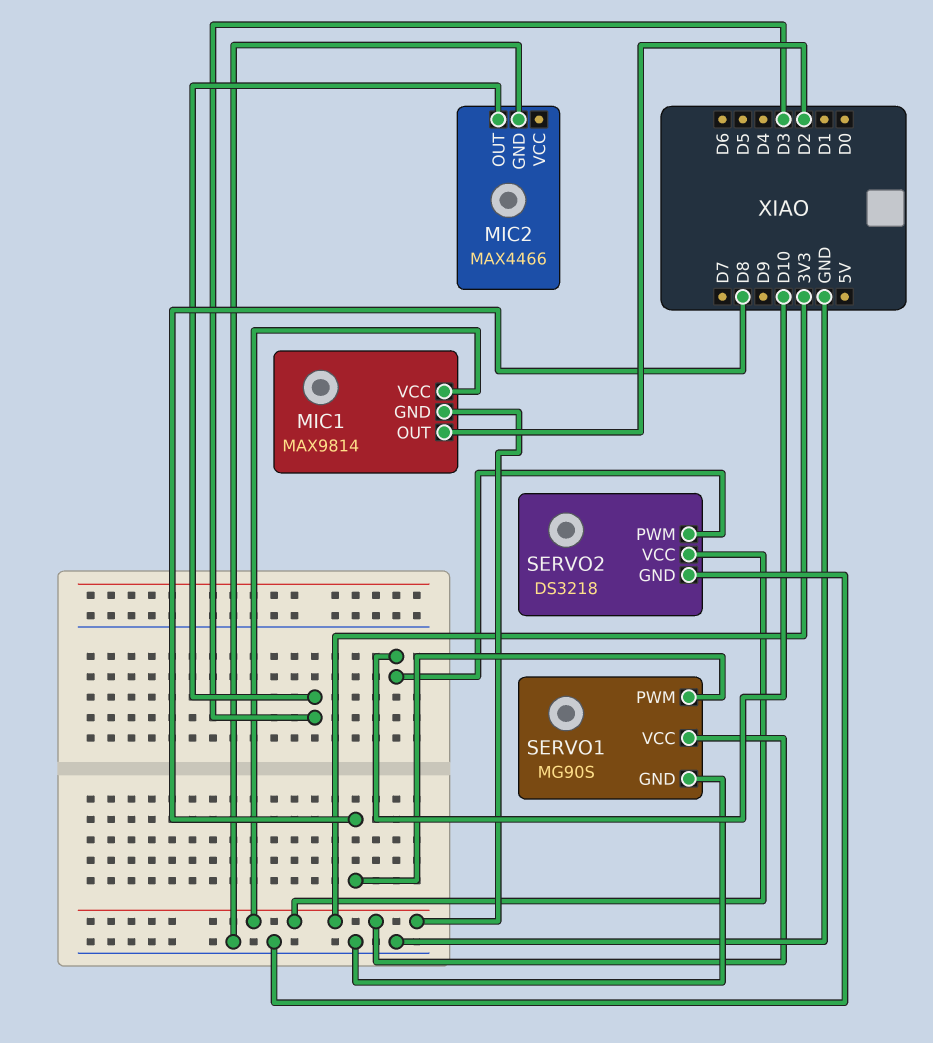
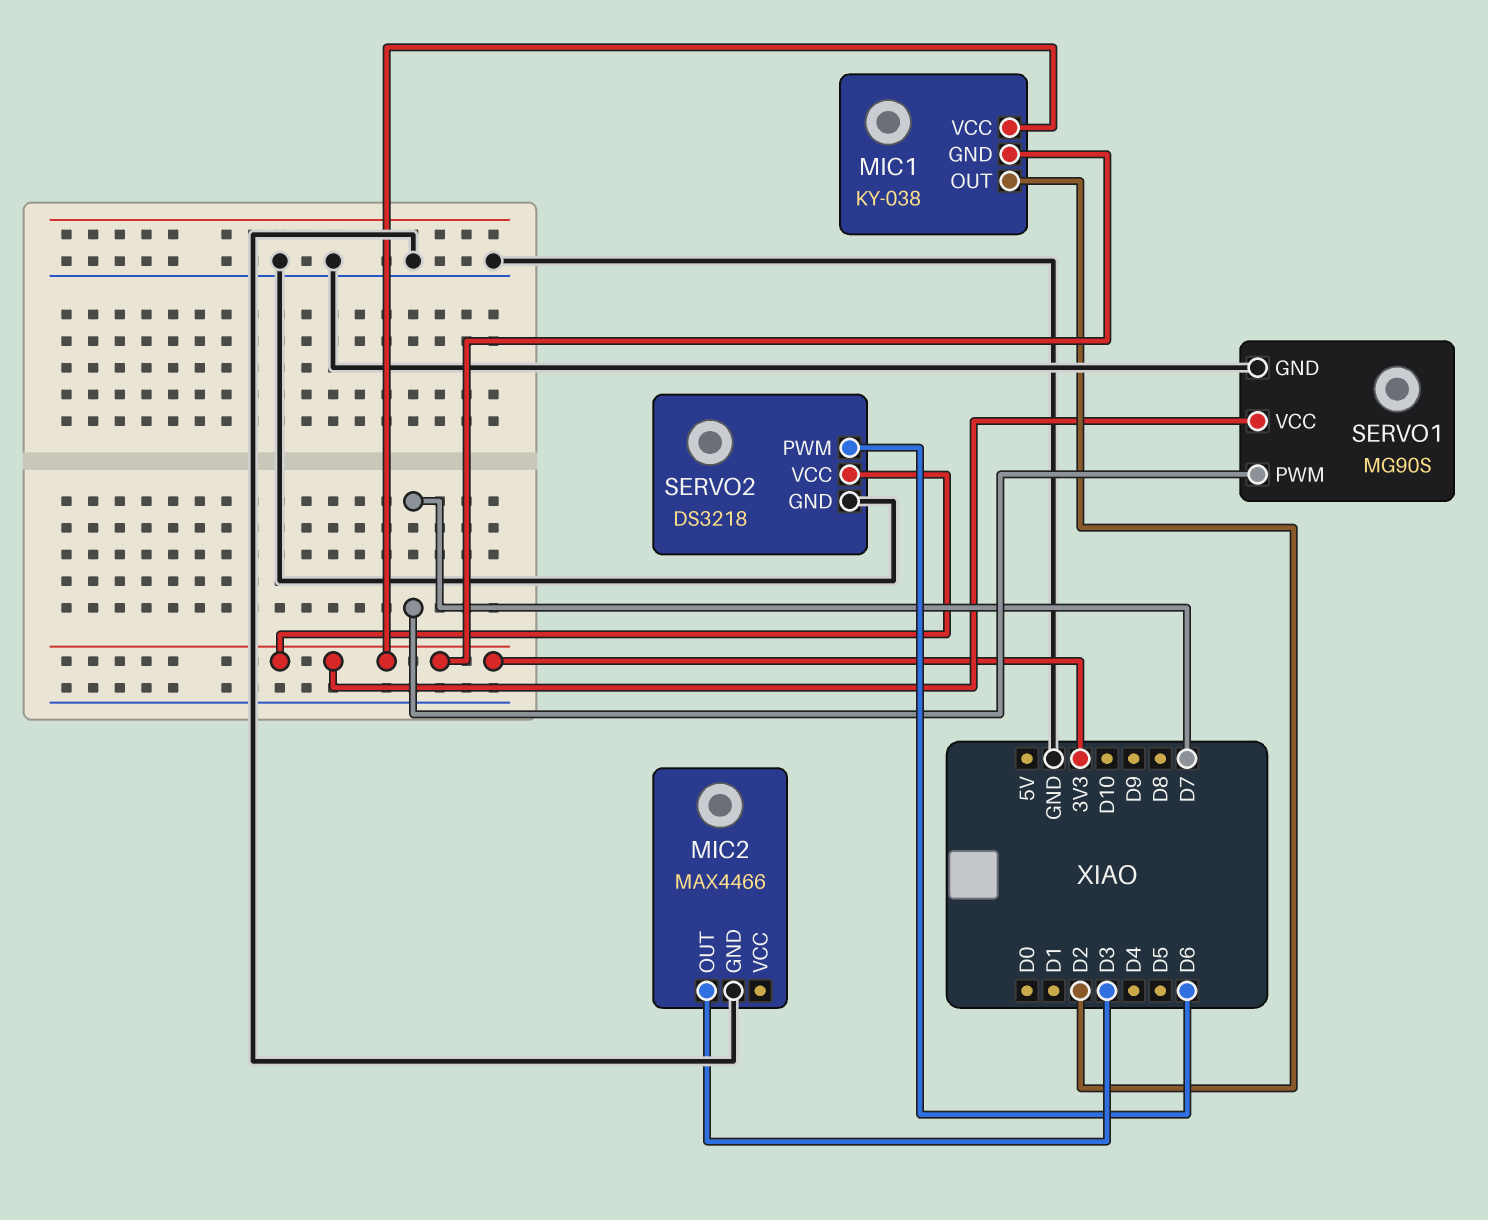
MIC1: MAX9814 -> KY-038
SERVO1 pin PWM: D8 -> D7
SERVO2 pin PWM: D10 -> D6

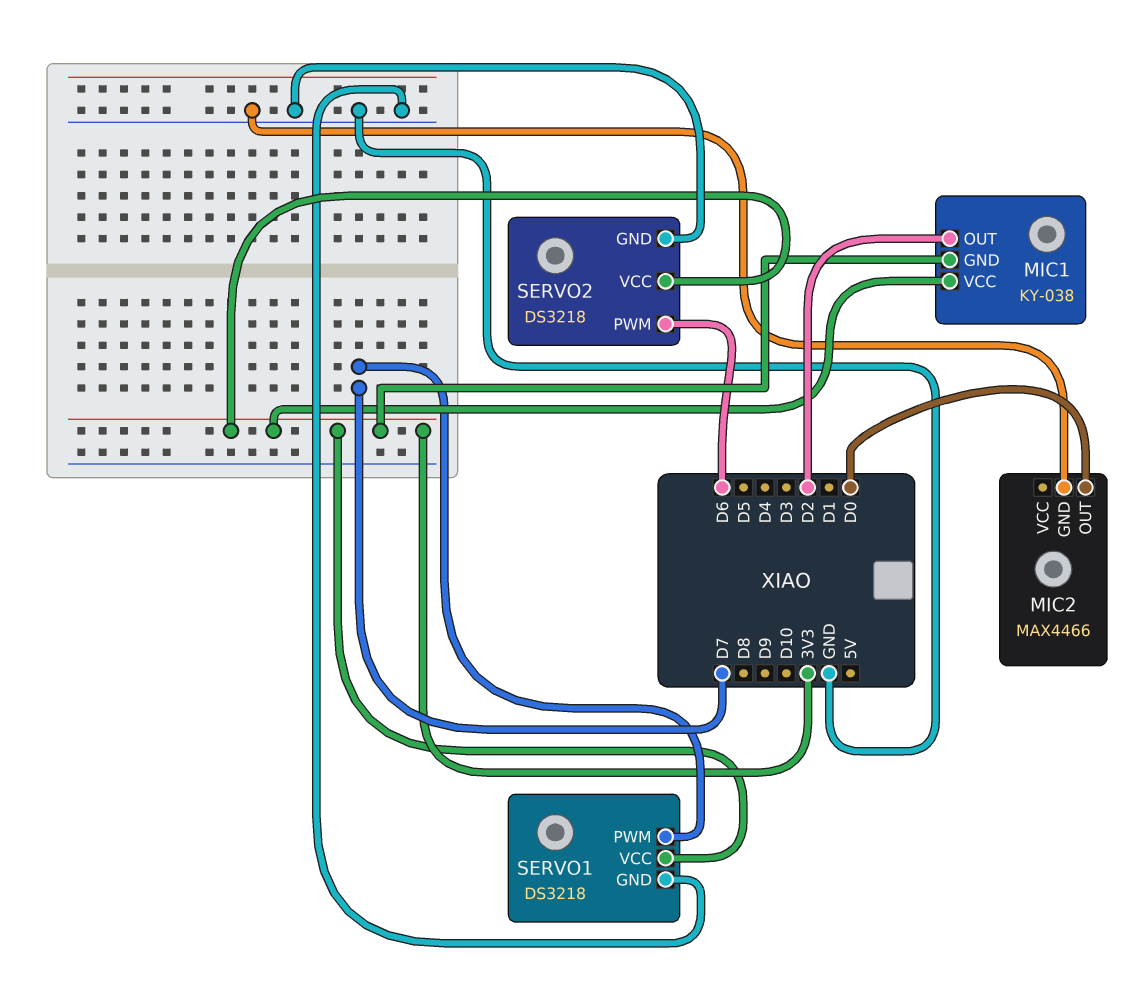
MIC2 pin OUT: D3 -> D0
SERVO1: MG90S -> DS3218

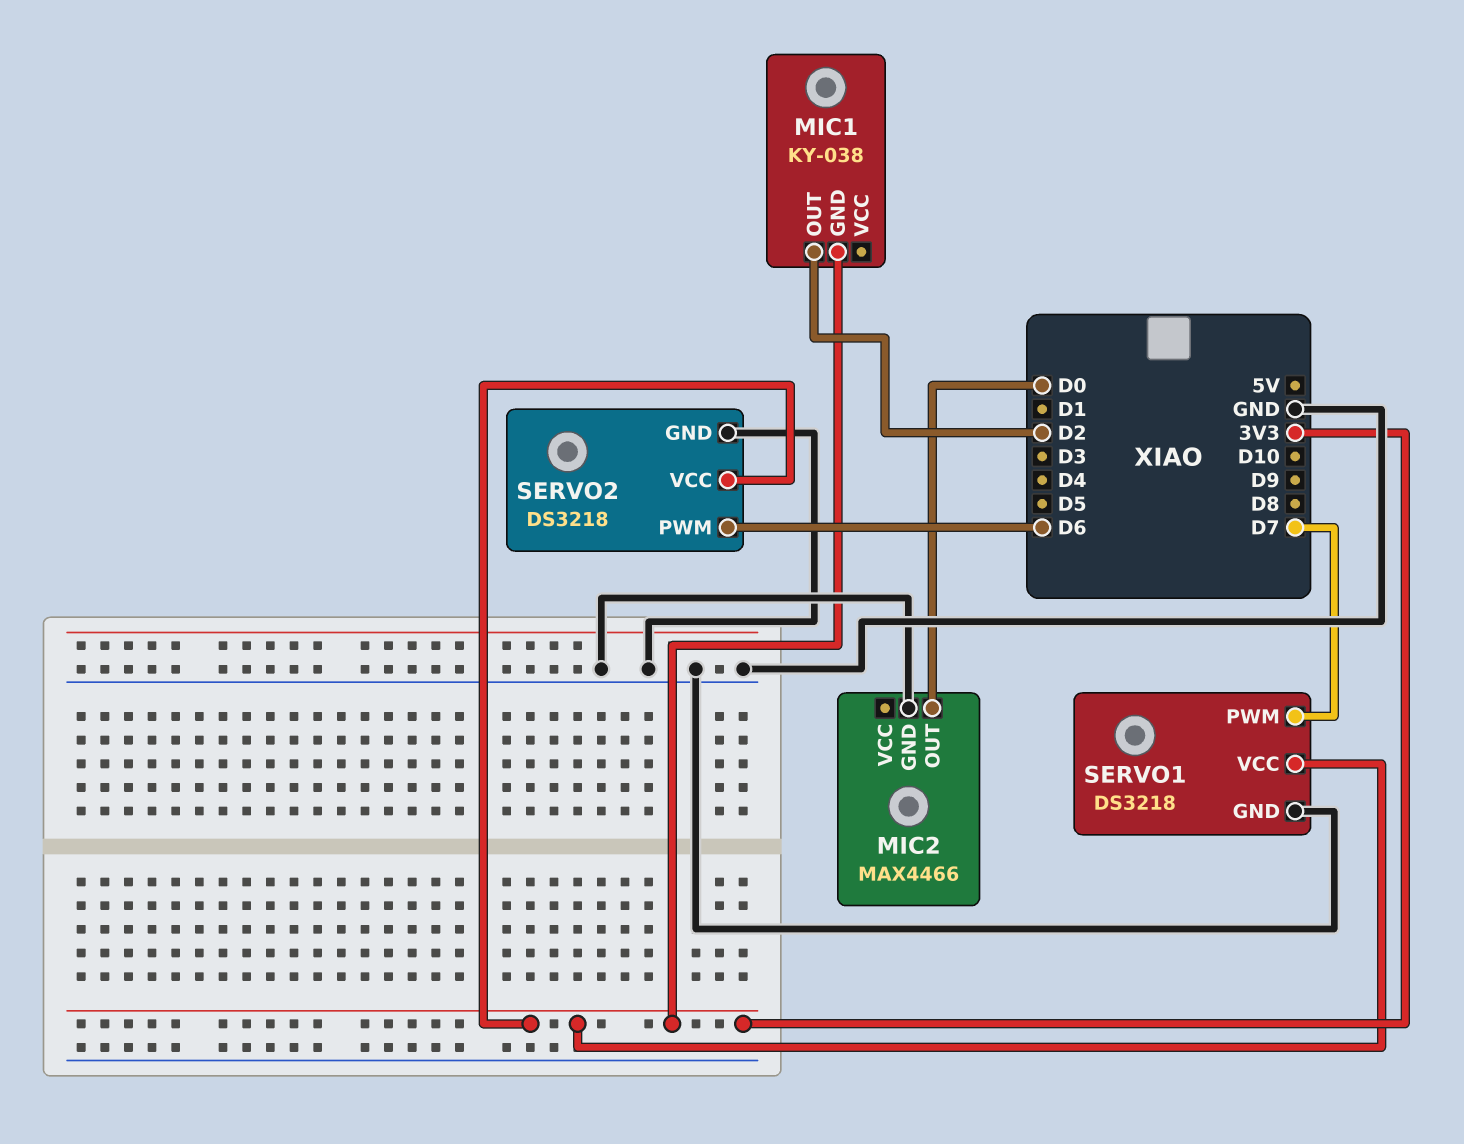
MIC1 pin VCC: 3V3 -> none

